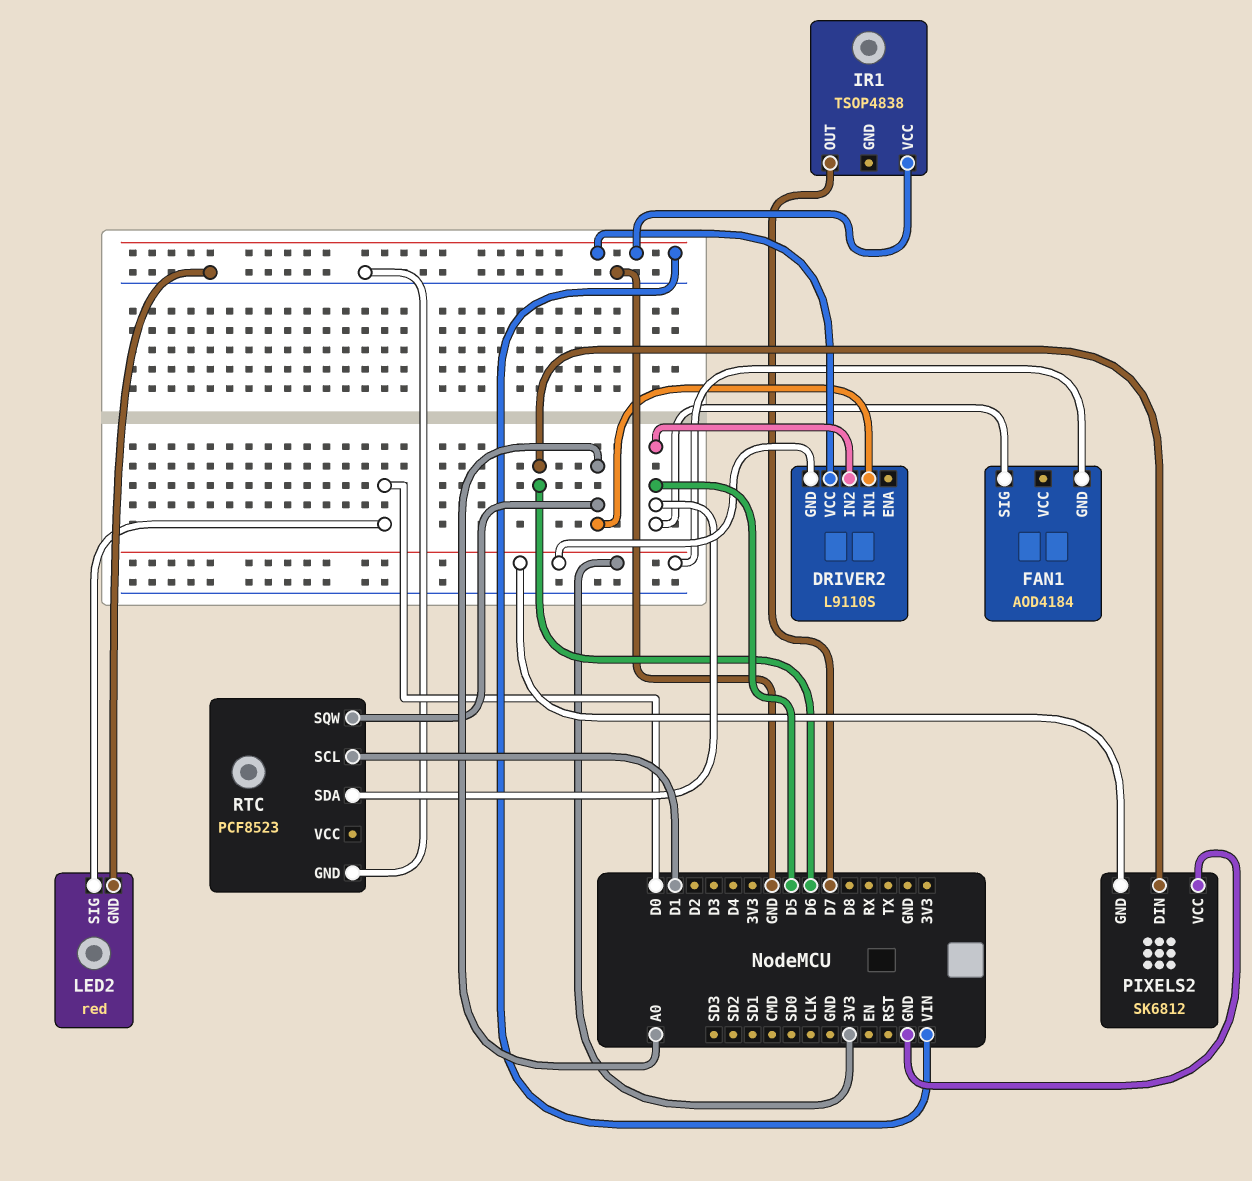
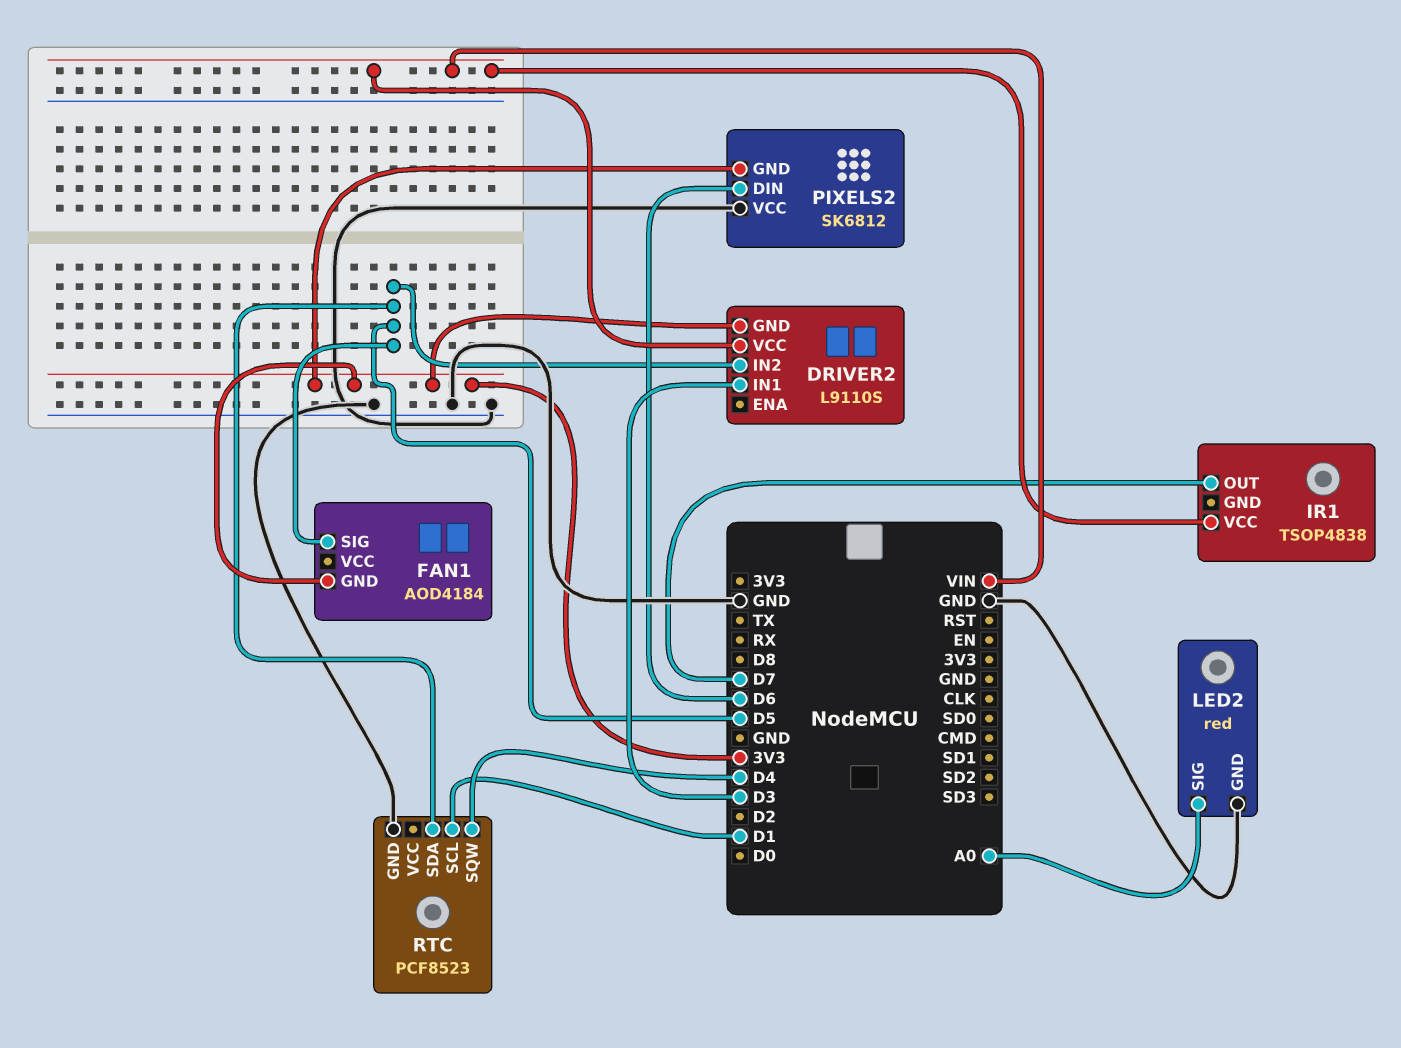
DRIVER2 pin IN1: A0 -> D3
LED2 pin SIG: D0 -> A0
RTC pin SQW: A0 -> D4

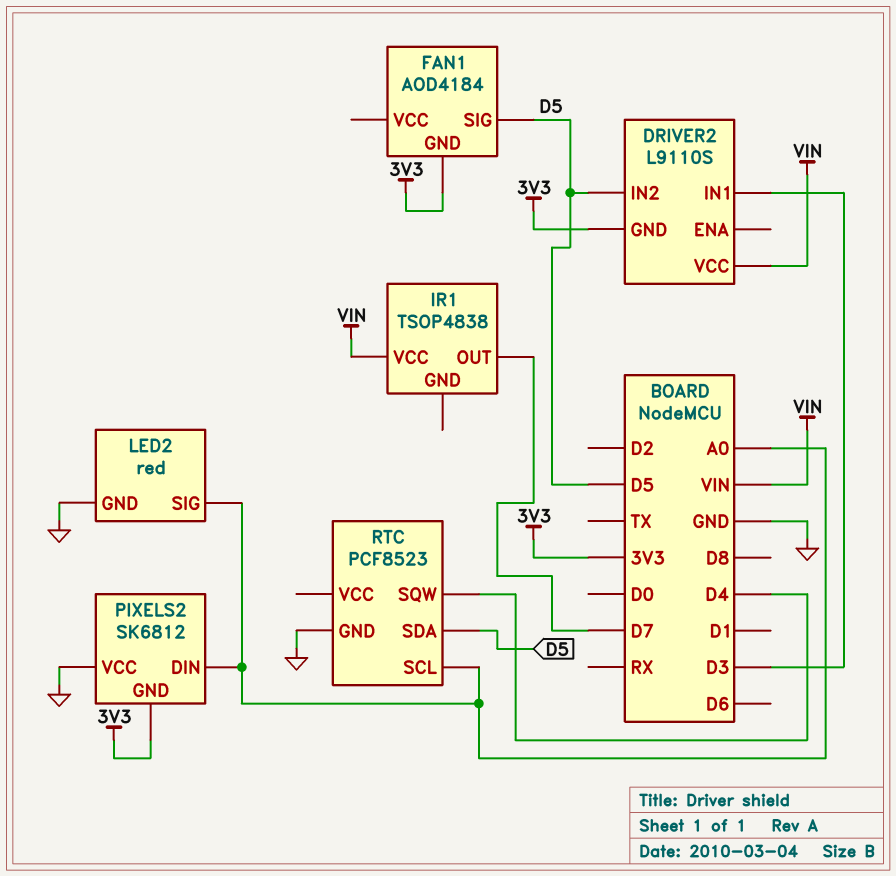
PIXELS2 pin DIN: D6 -> A0
RTC pin SCL: D1 -> A0

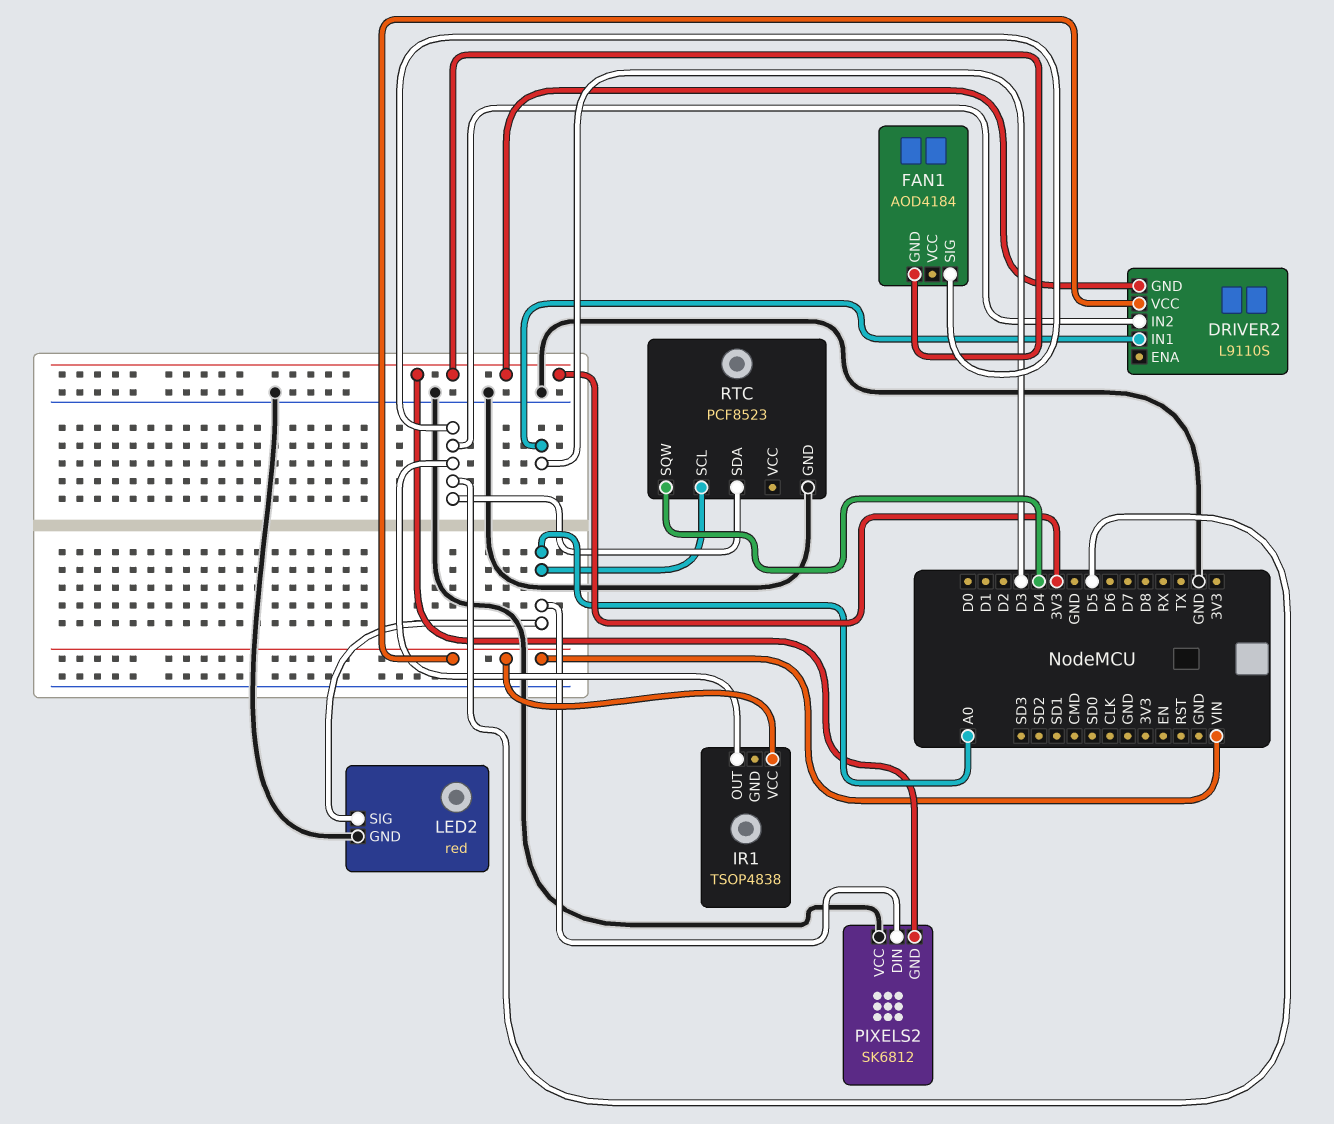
IR1 pin OUT: D7 -> D5

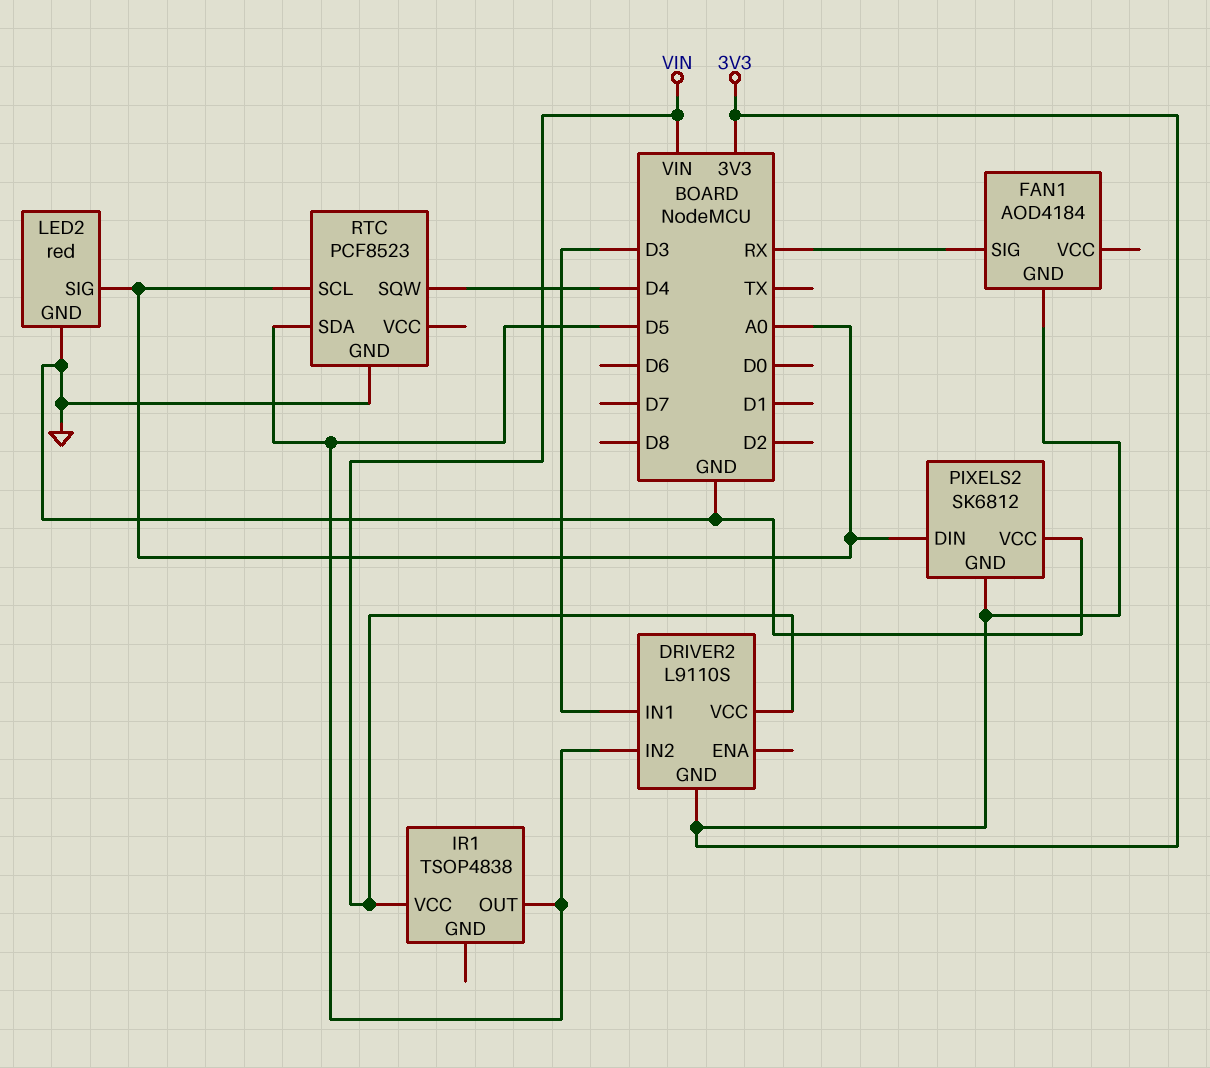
FAN1 pin SIG: D5 -> RX

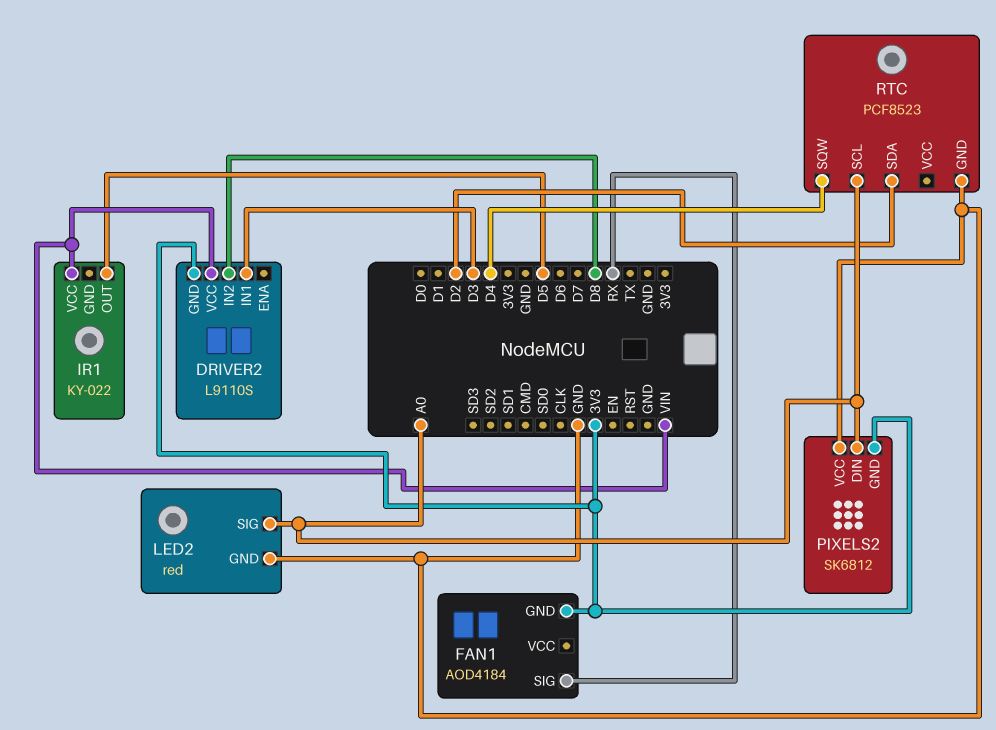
DRIVER2 pin IN2: D5 -> D8
IR1: TSOP4838 -> KY-022
RTC pin SDA: D5 -> D2

